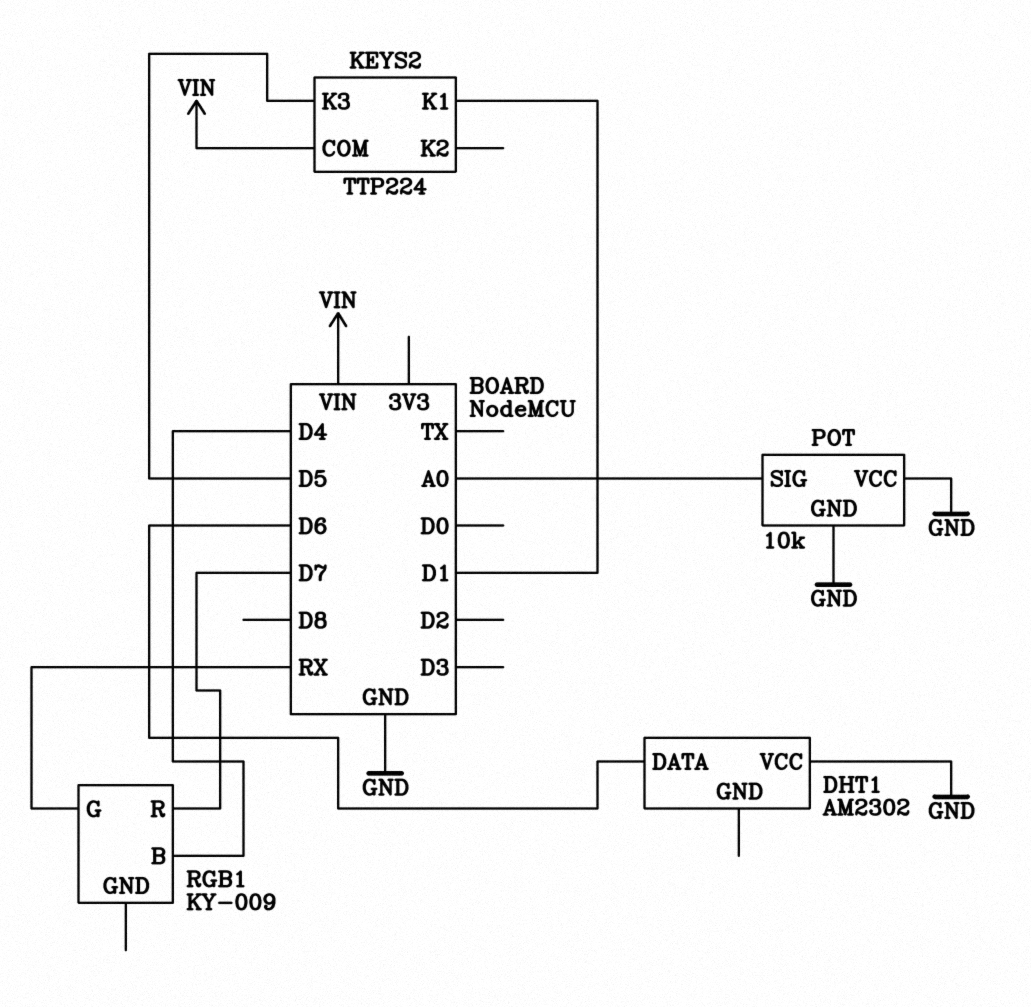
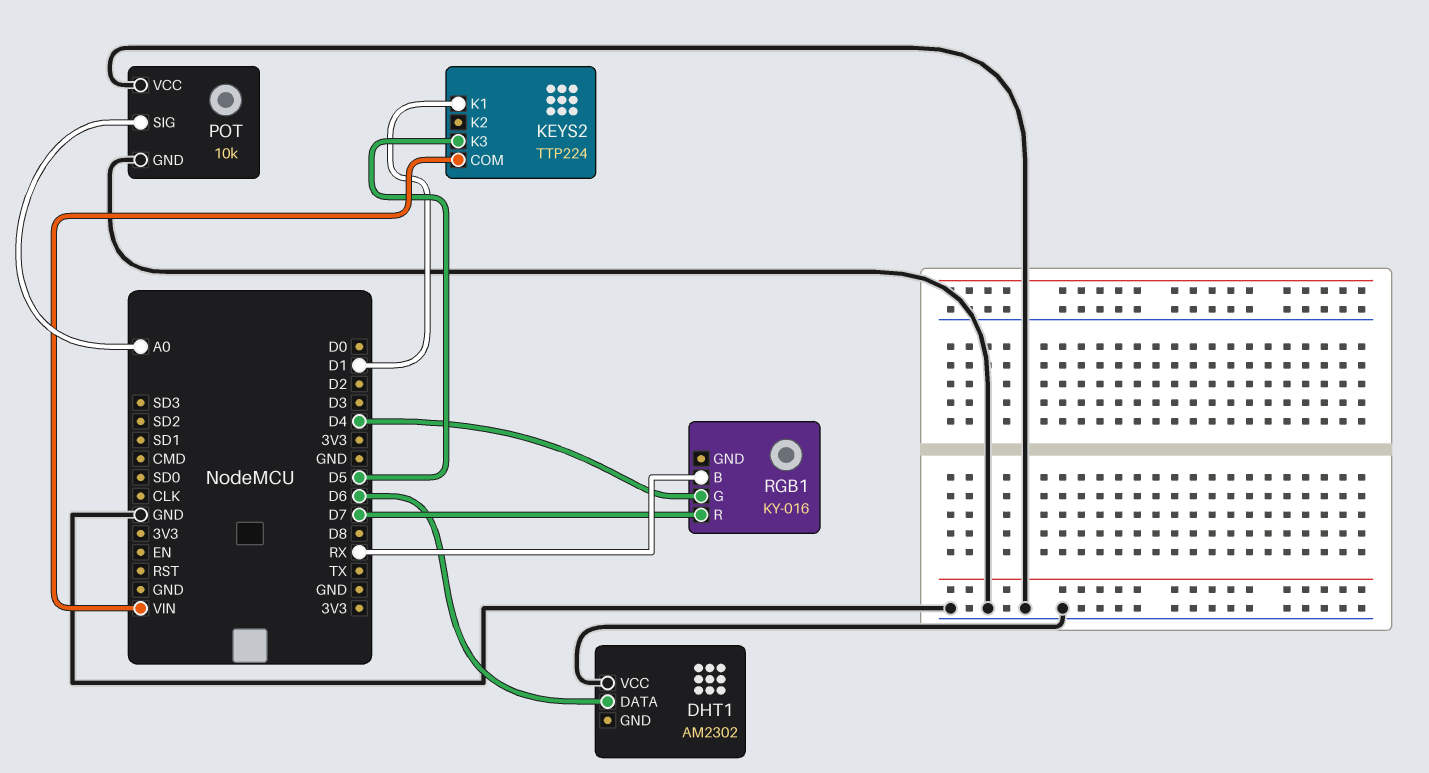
RGB1: KY-009 -> KY-016
RGB1 pin B: D4 -> RX
RGB1 pin G: RX -> D4

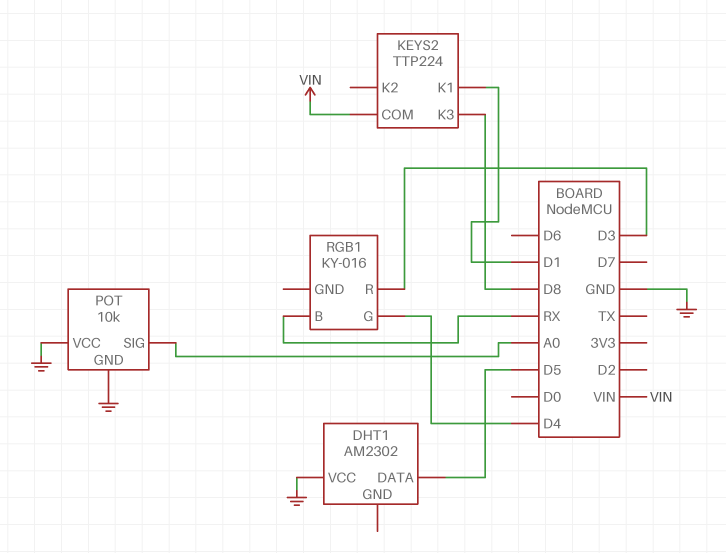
DHT1 pin DATA: D6 -> D5
KEYS2 pin K3: D5 -> D8
RGB1 pin R: D7 -> D3

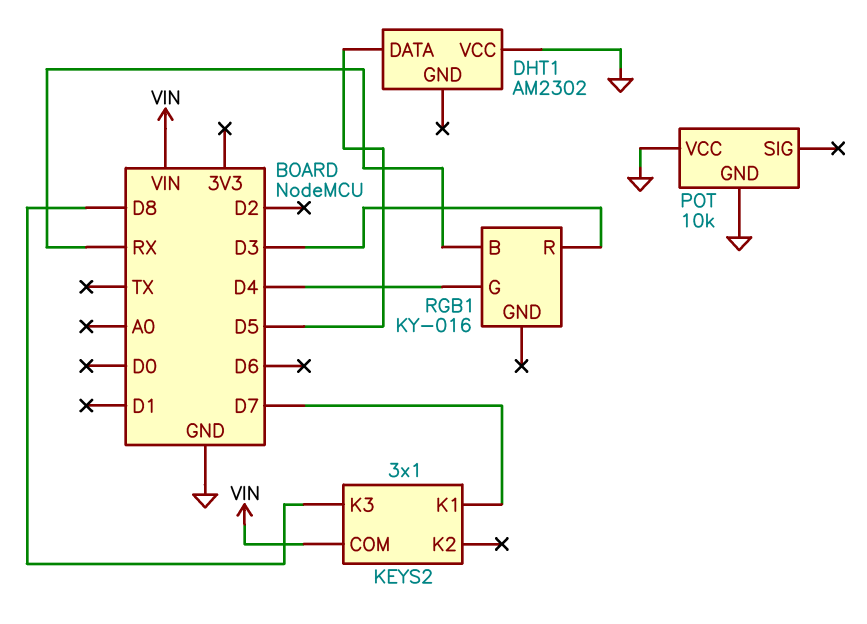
KEYS2: TTP224 -> 3x1
KEYS2 pin K1: D1 -> D7
POT pin SIG: A0 -> none

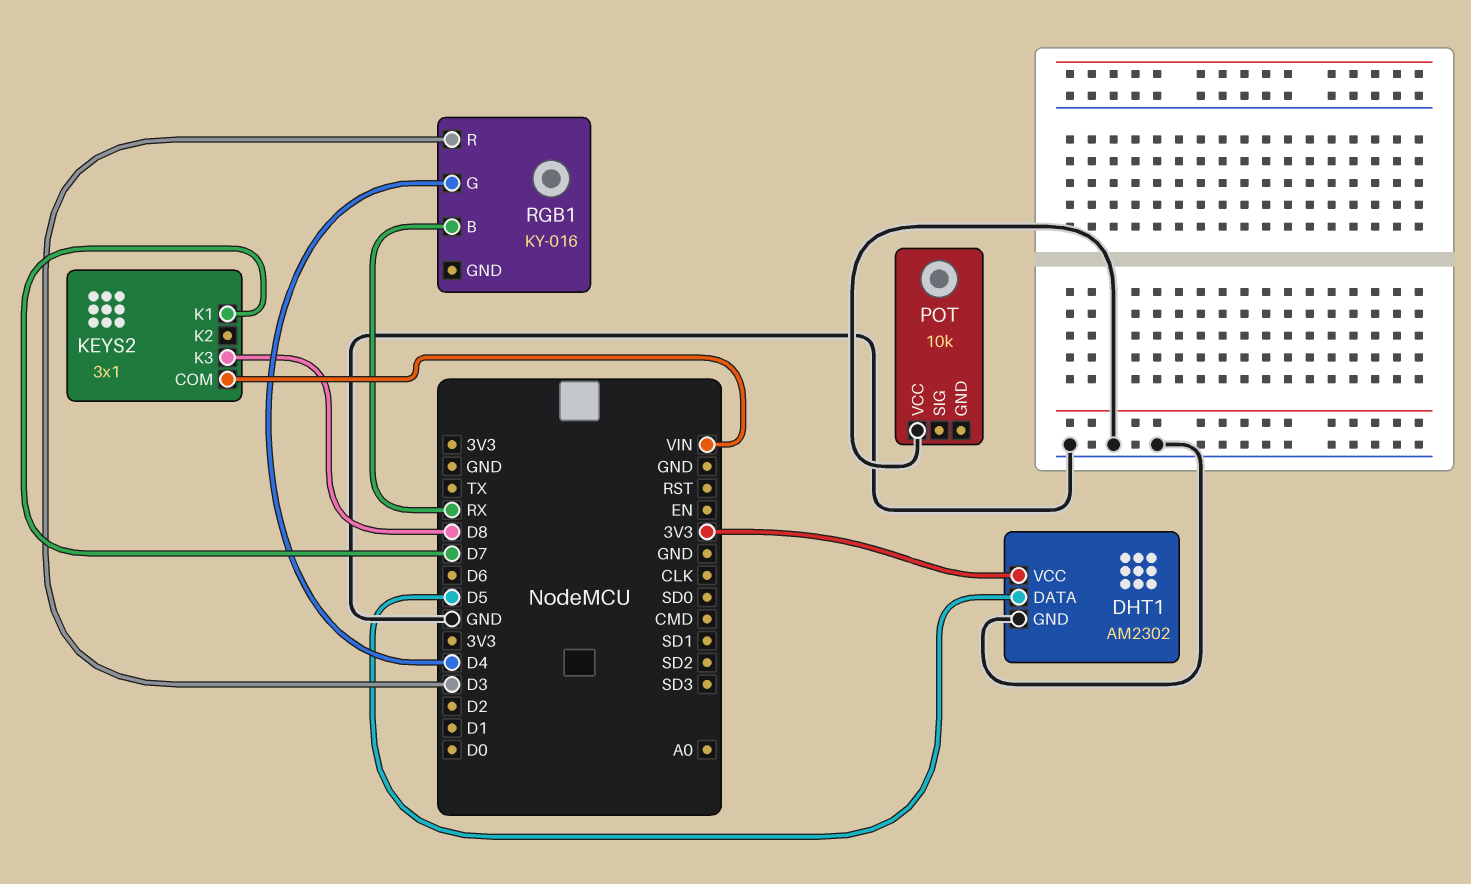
DHT1 pin GND: none -> GND
DHT1 pin VCC: GND -> 3V3
POT pin GND: GND -> none

